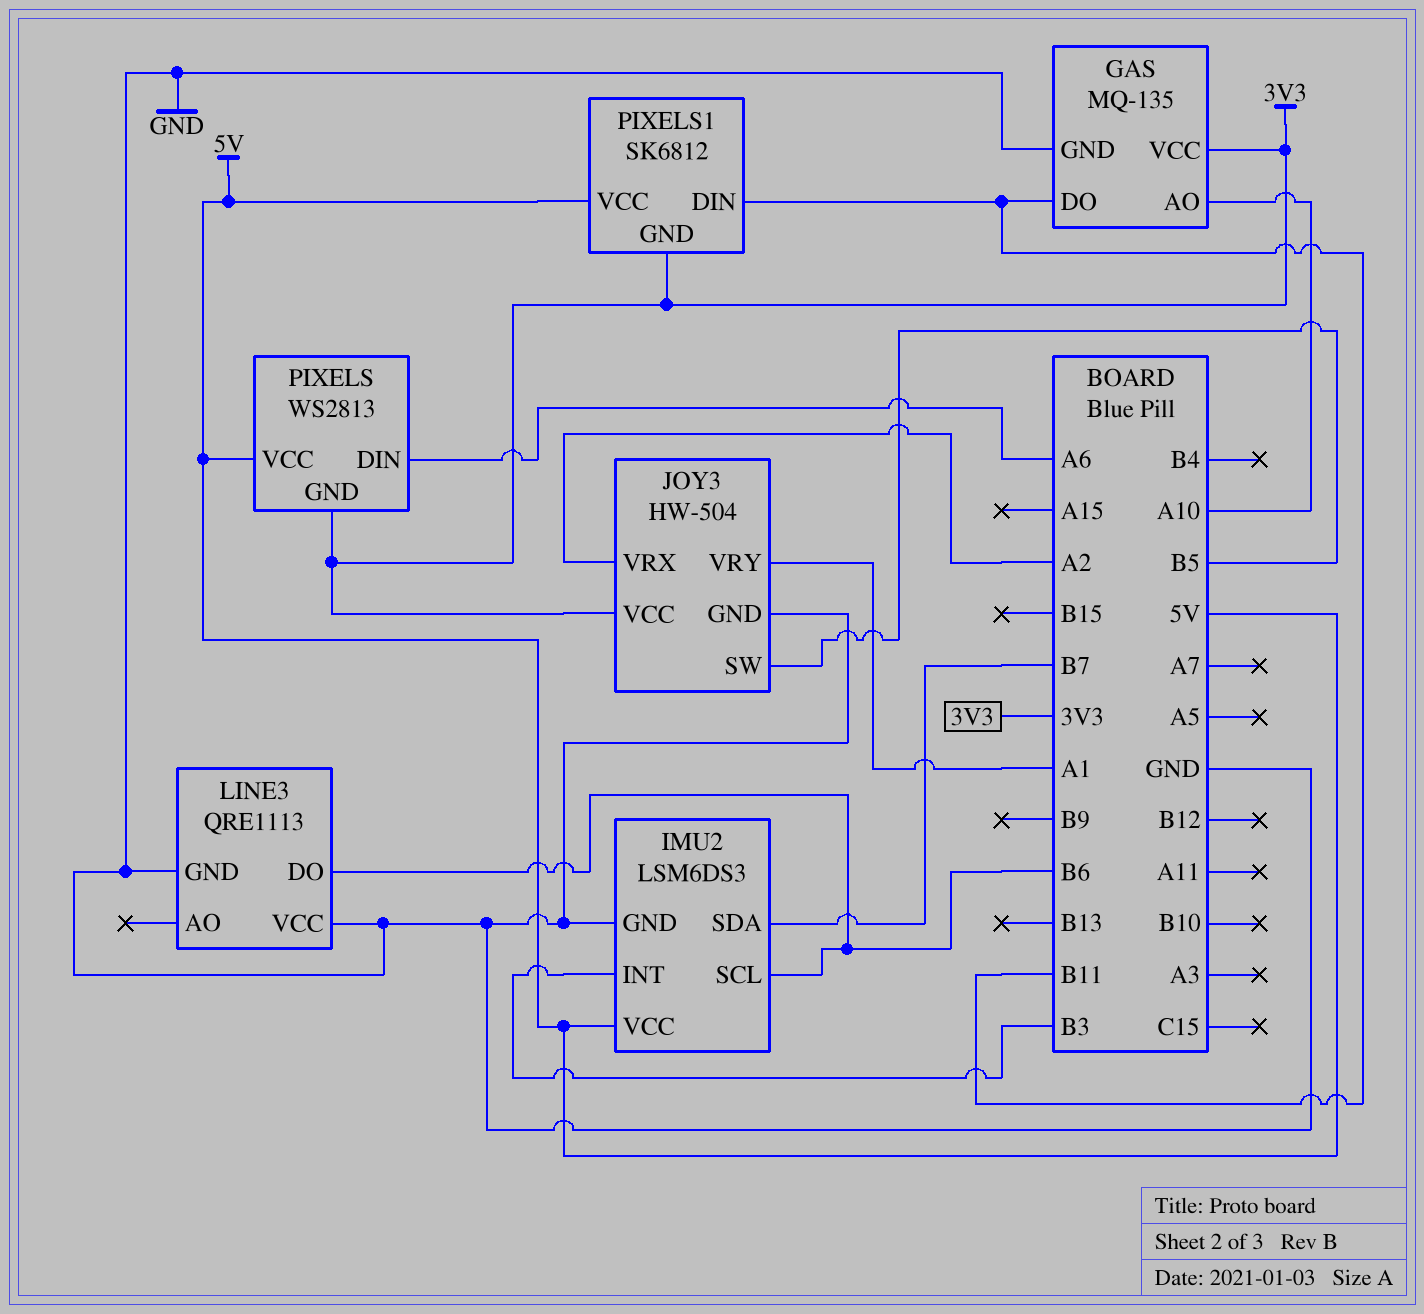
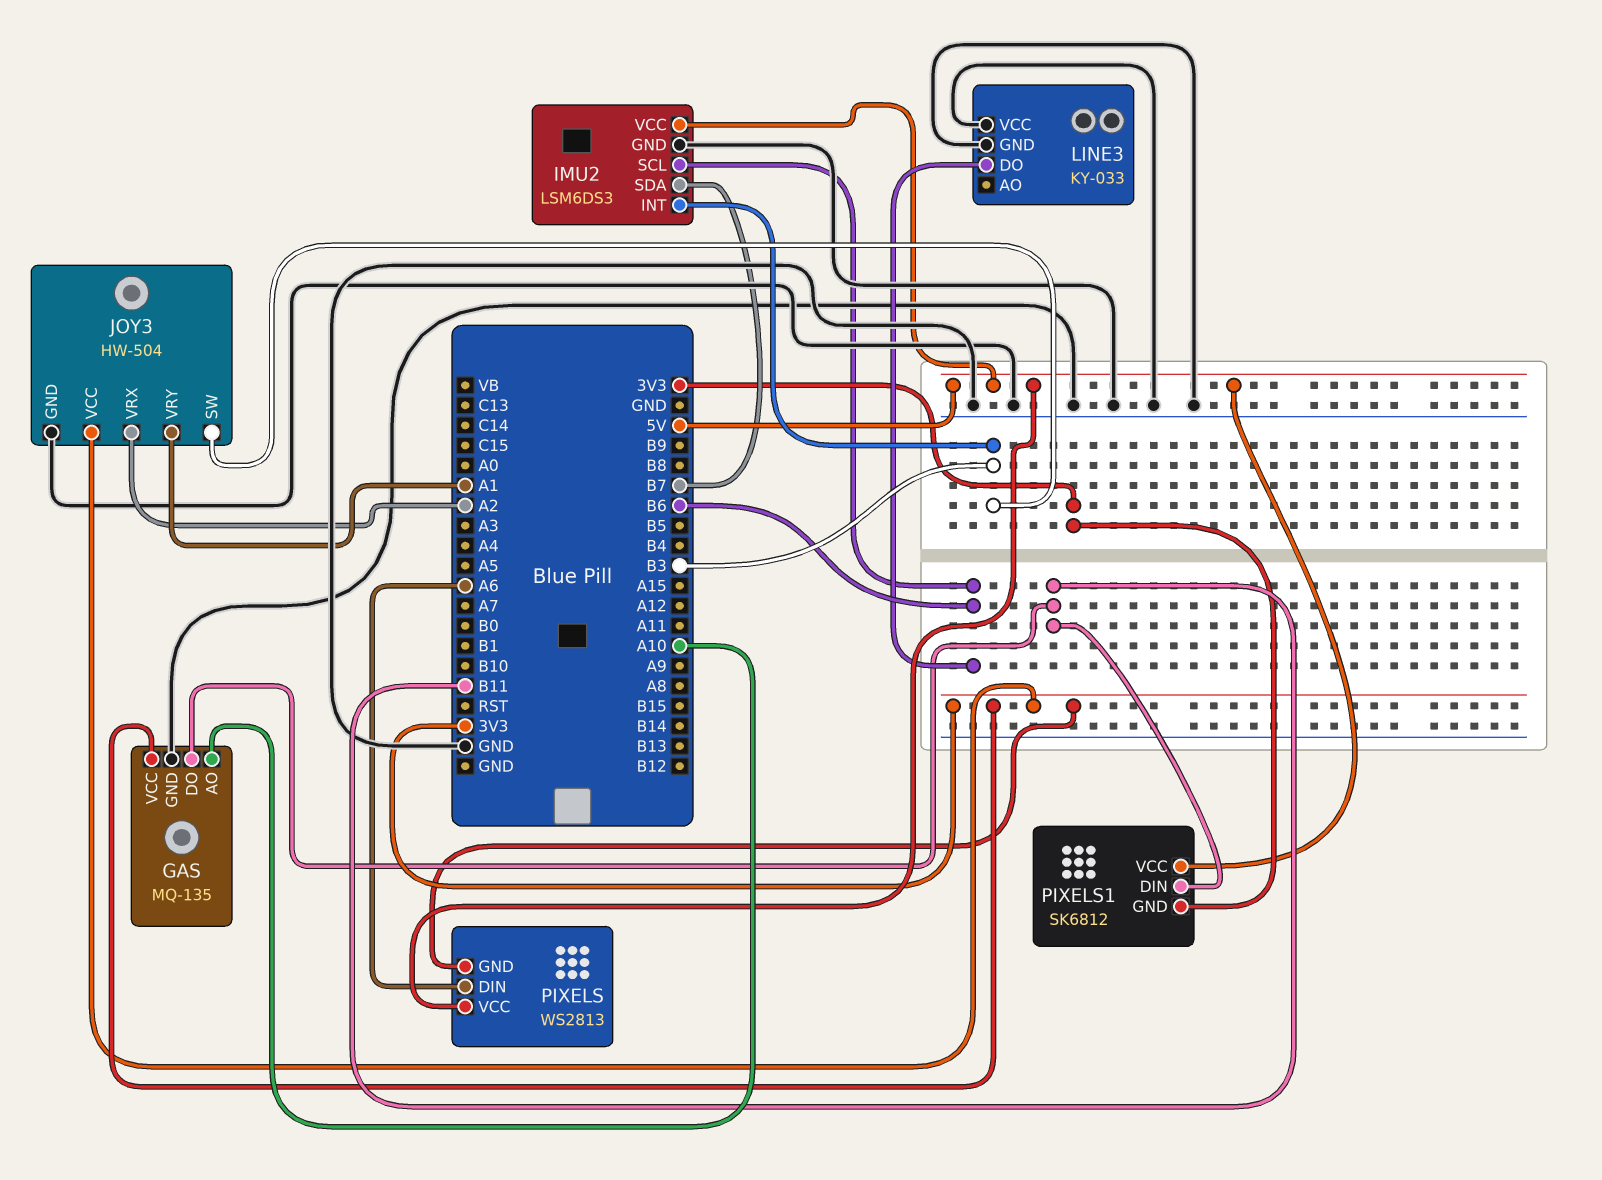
JOY3 pin SW: B5 -> B3
LINE3: QRE1113 -> KY-033

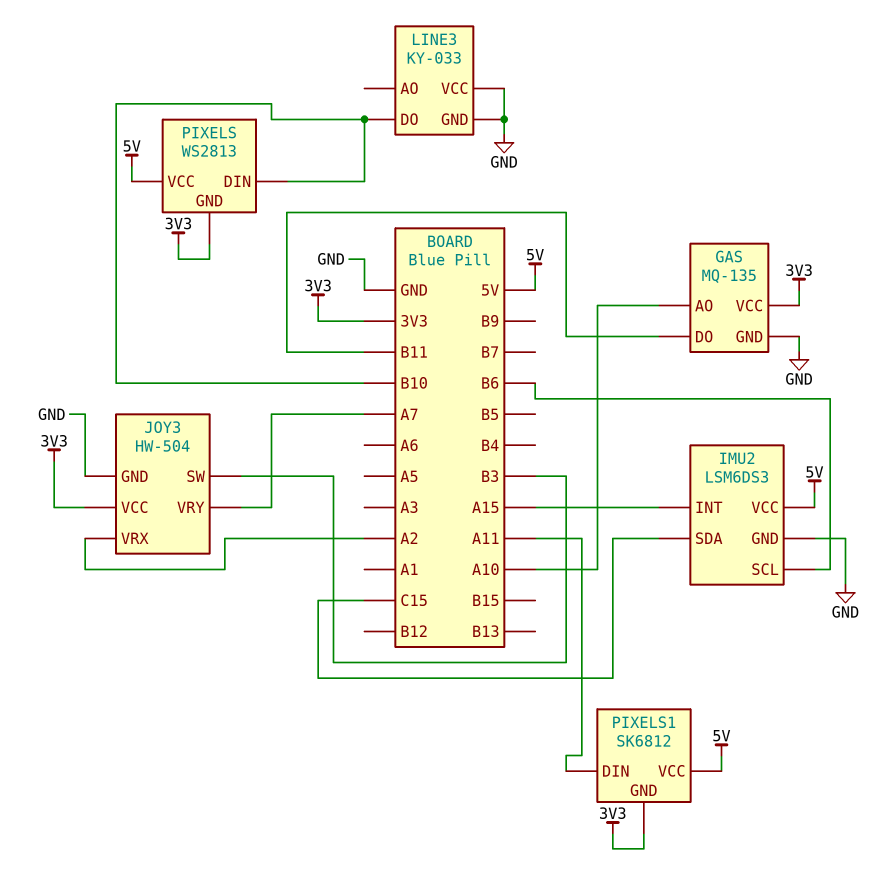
IMU2 pin INT: B3 -> A15
IMU2 pin SDA: B7 -> C15
JOY3 pin VRY: A1 -> A7
LINE3 pin DO: B6 -> B10
PIXELS pin DIN: A6 -> B10
PIXELS1 pin DIN: B11 -> A11

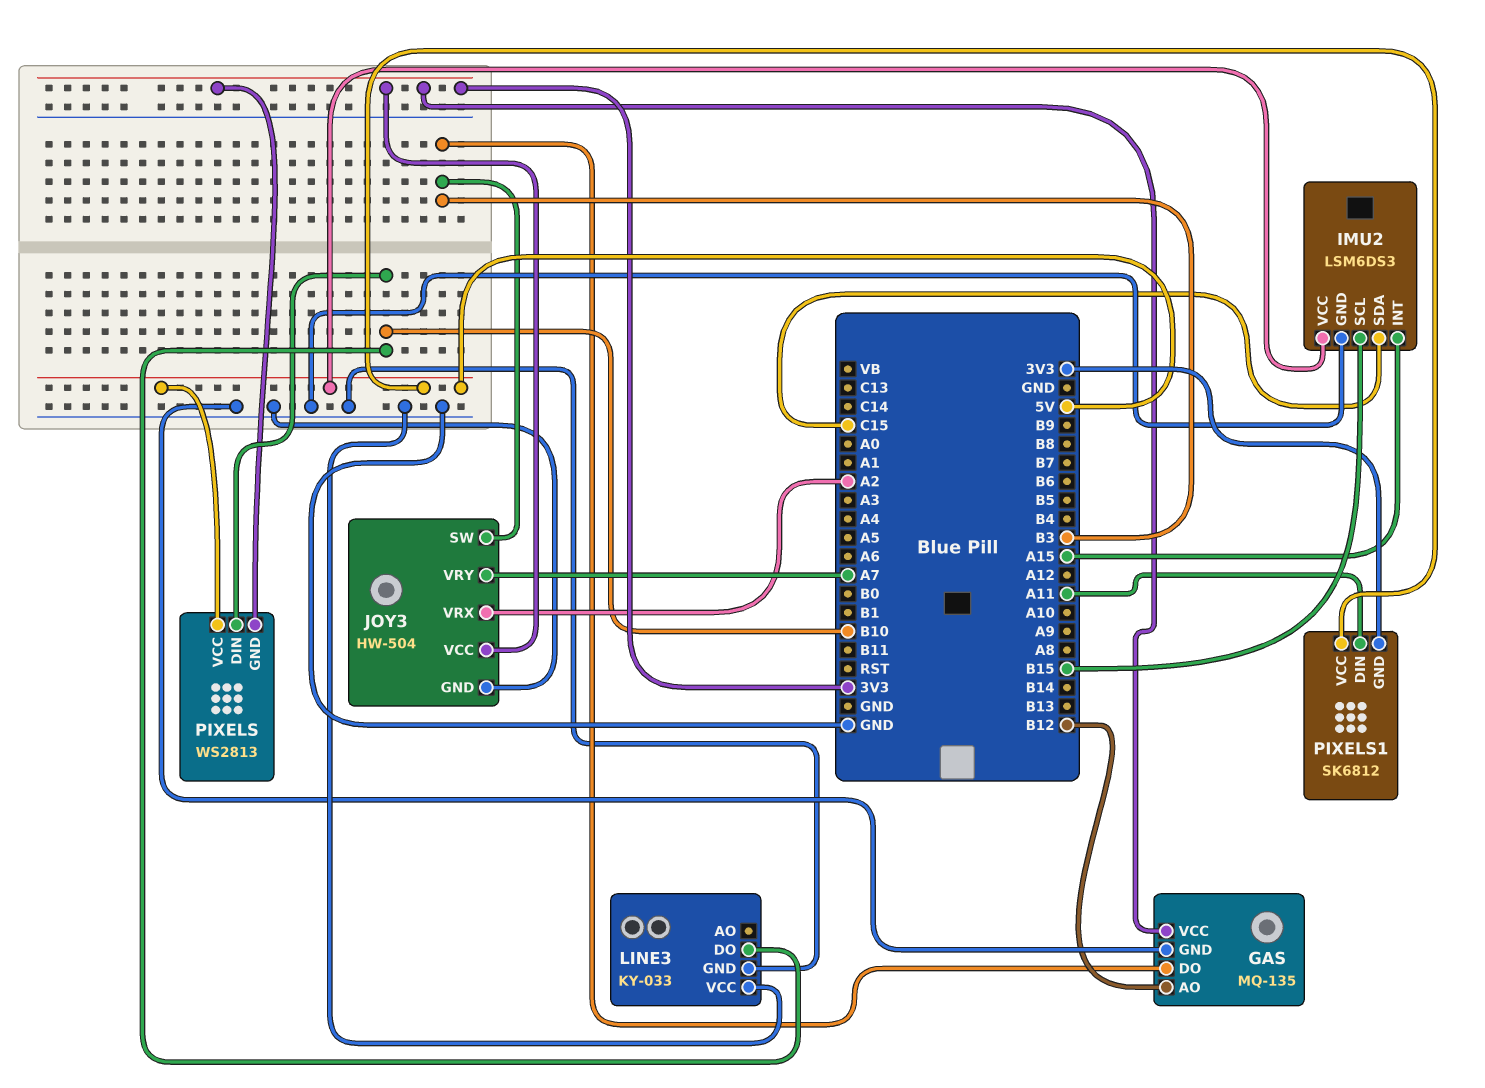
GAS pin AO: A10 -> B12
GAS pin DO: B11 -> B3
IMU2 pin SCL: B6 -> B15

